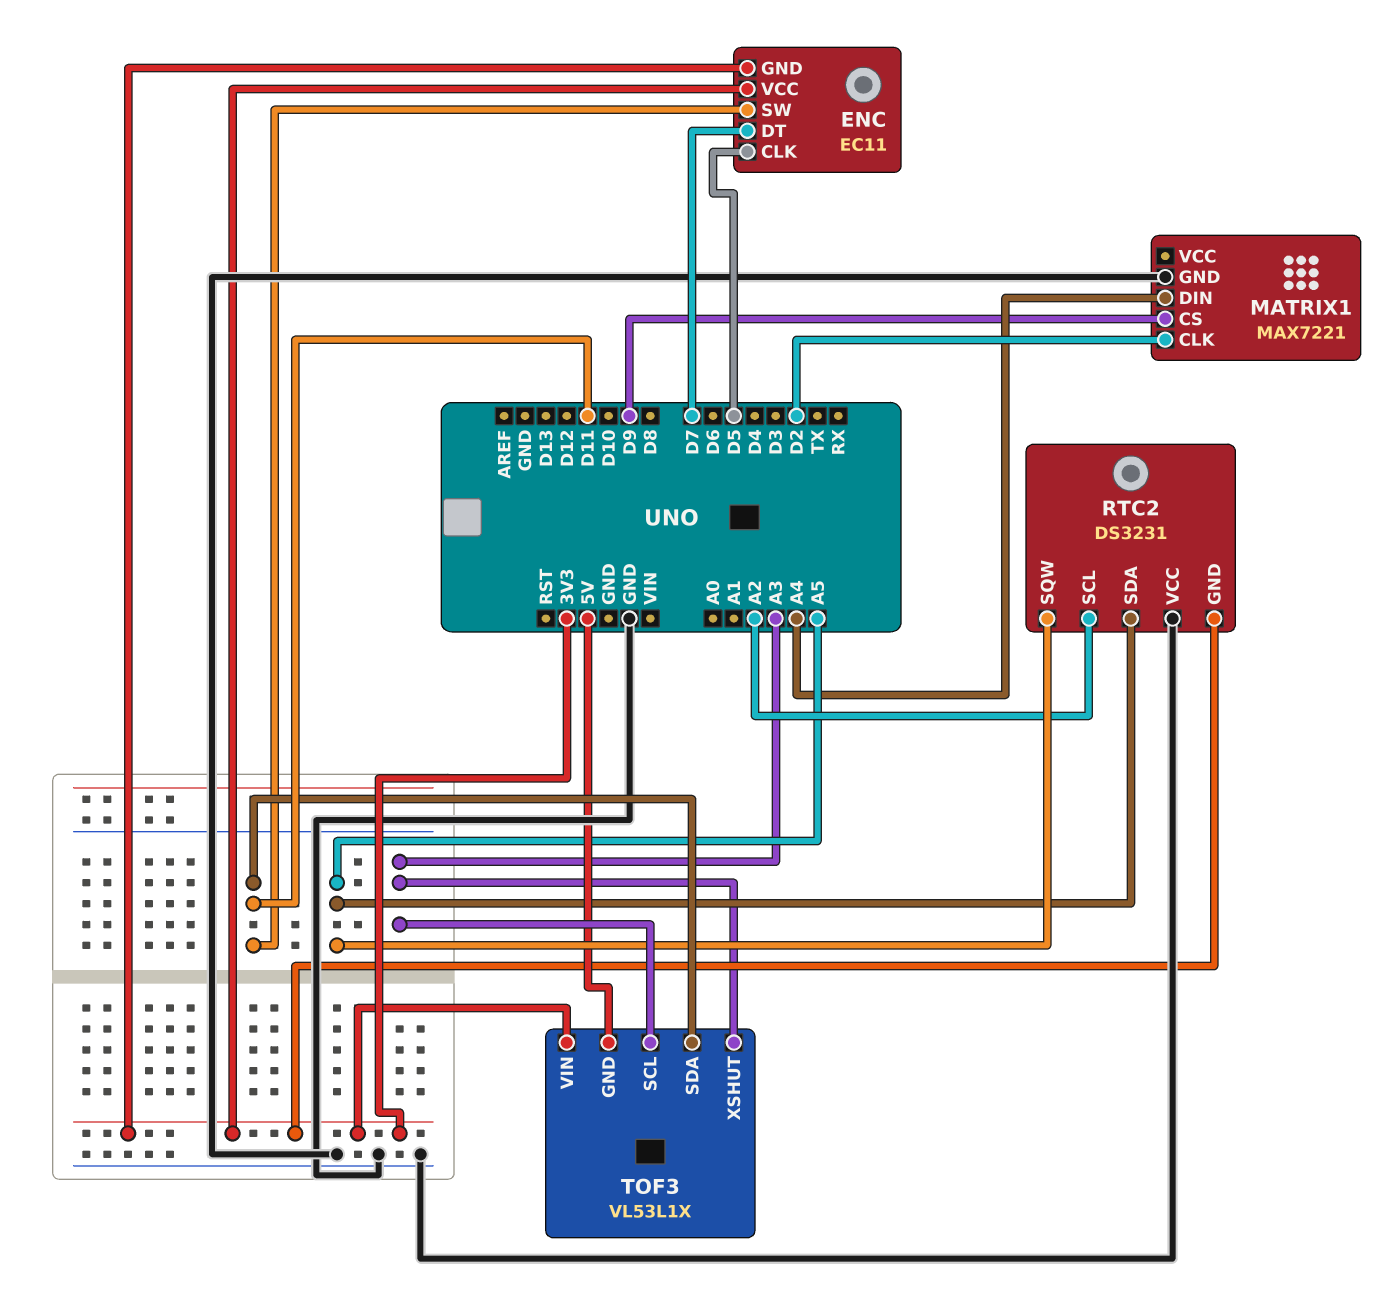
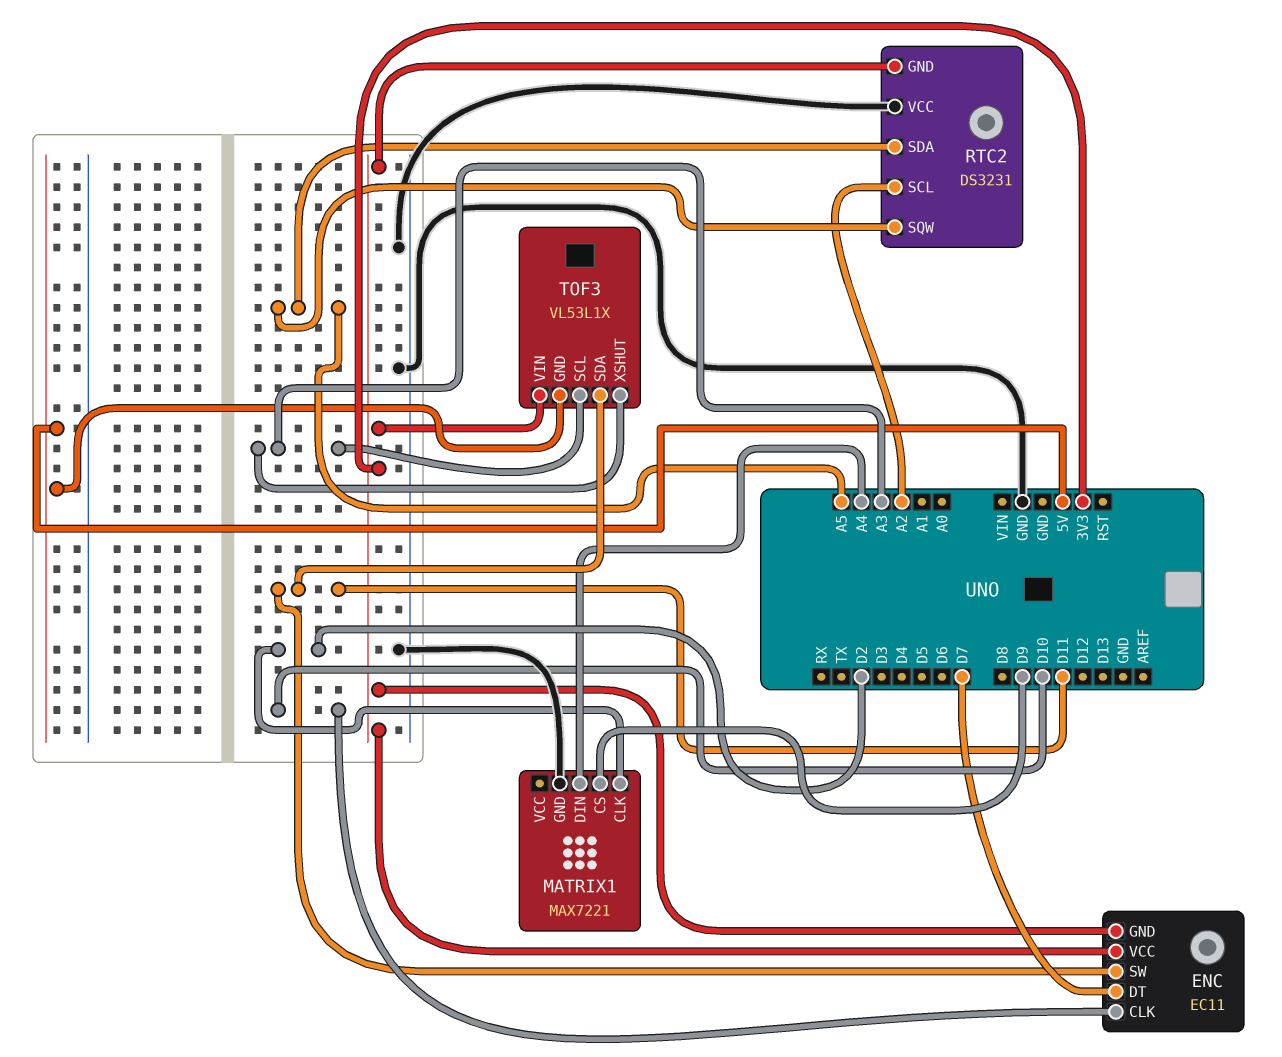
ENC pin CLK: D5 -> D10

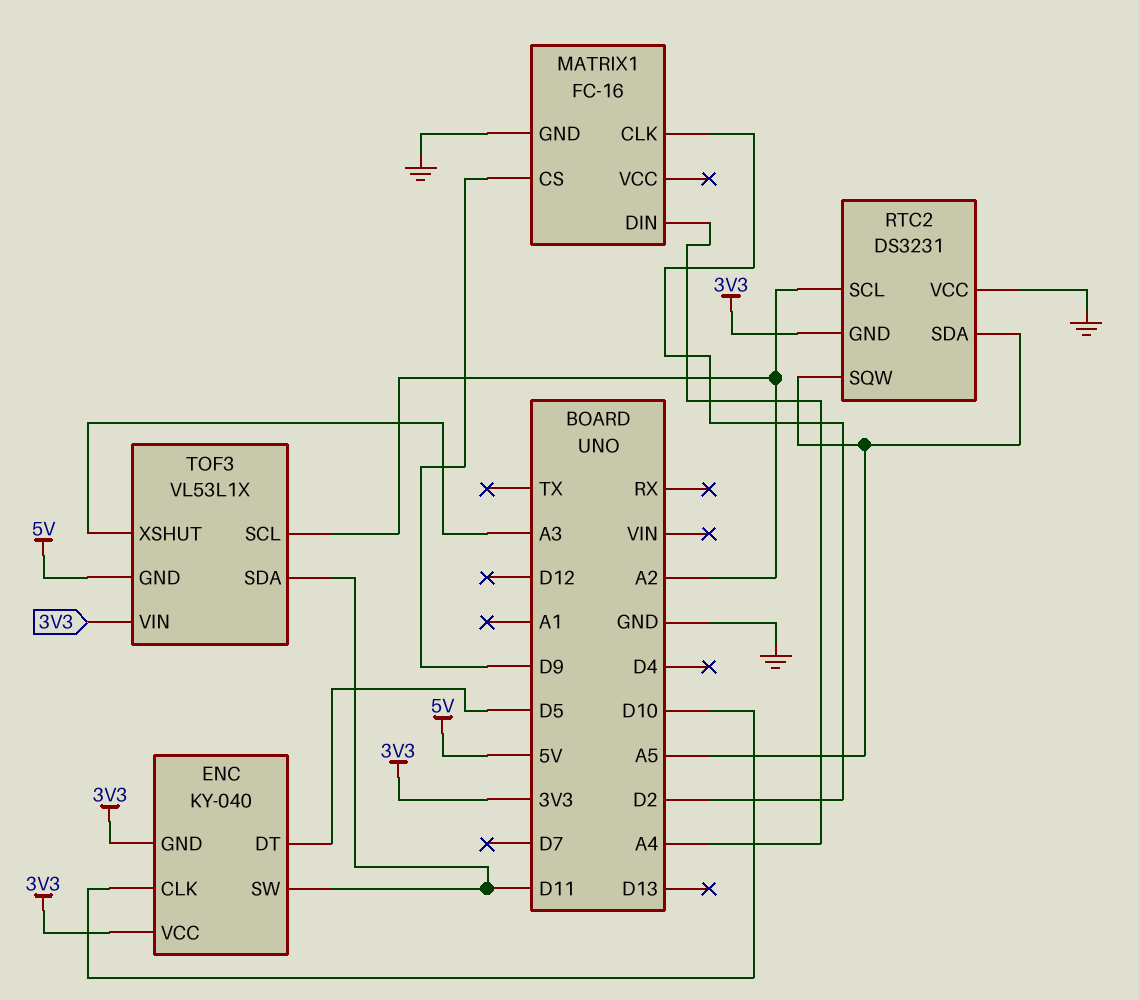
ENC: EC11 -> KY-040
ENC pin DT: D7 -> D5
MATRIX1: MAX7221 -> FC-16
TOF3 pin SCL: A3 -> A2

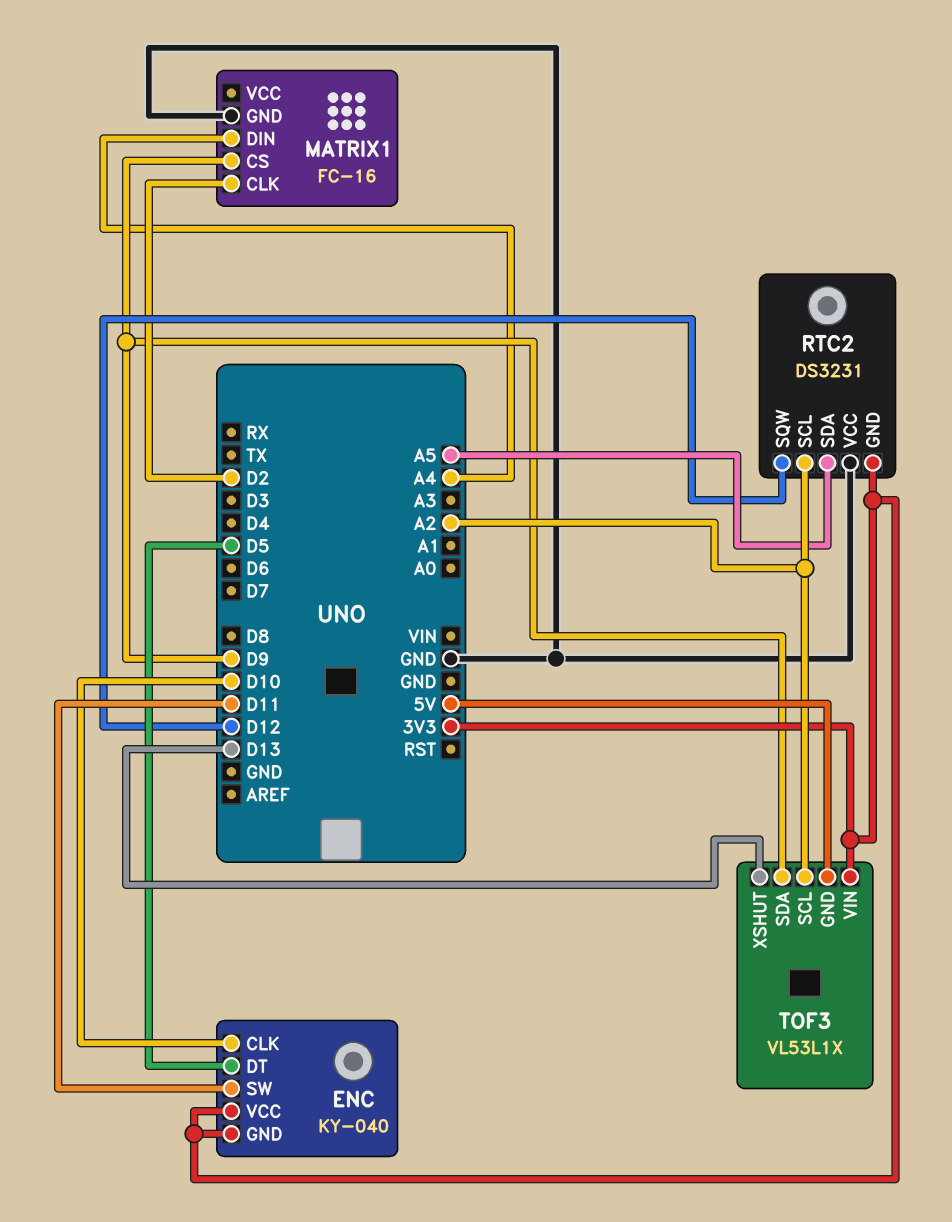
RTC2 pin SQW: A5 -> D12
TOF3 pin SDA: D11 -> D9
TOF3 pin XSHUT: A3 -> D13

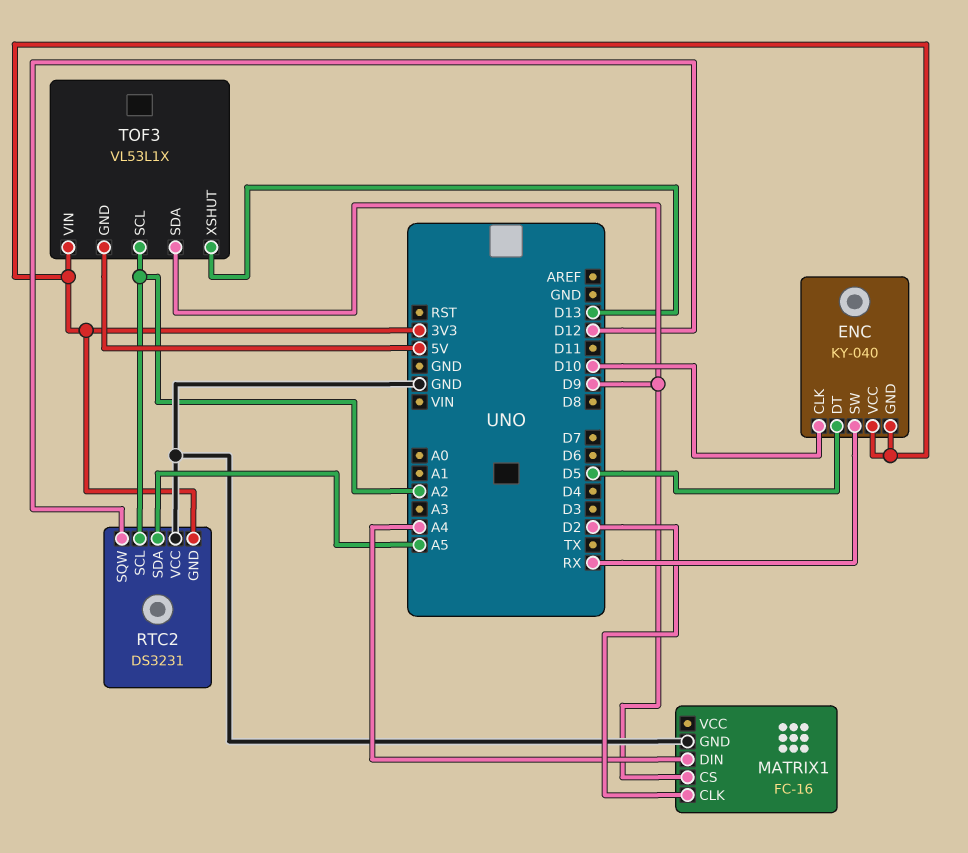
ENC pin SW: D11 -> RX

